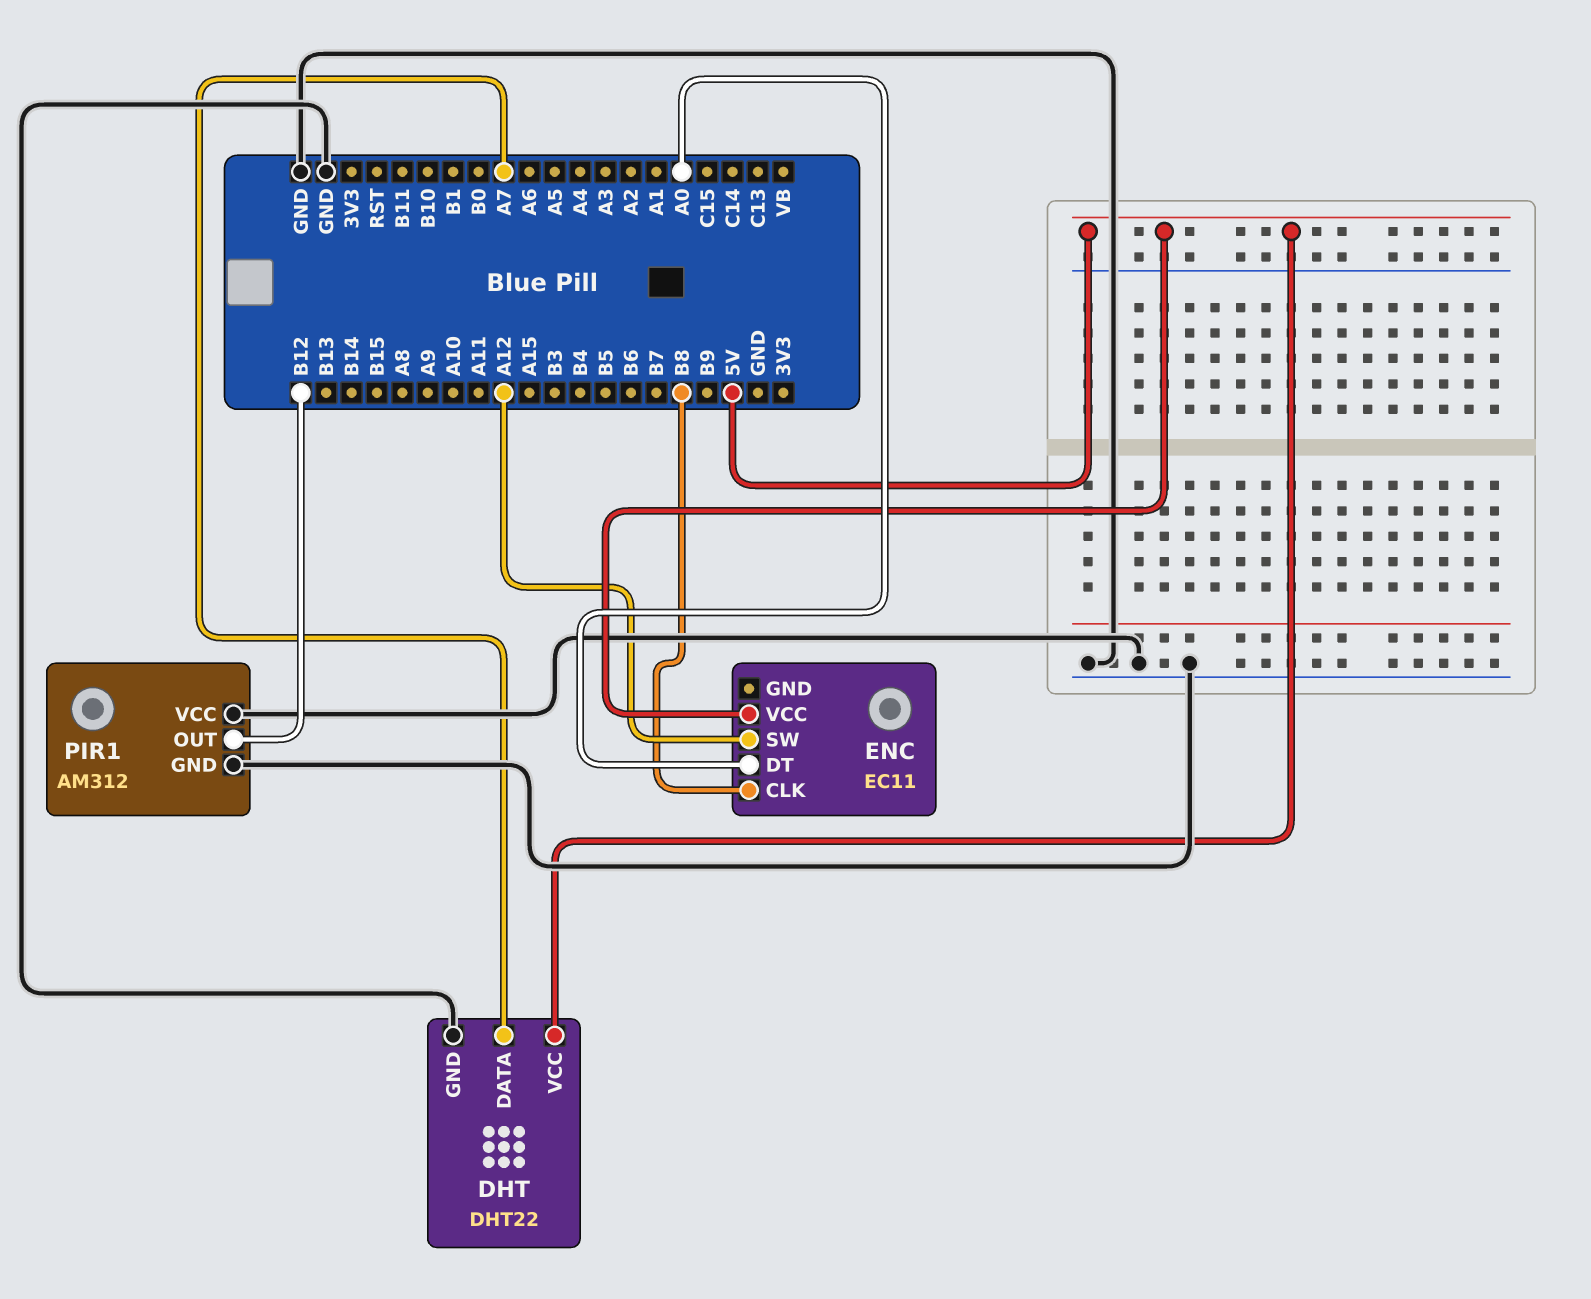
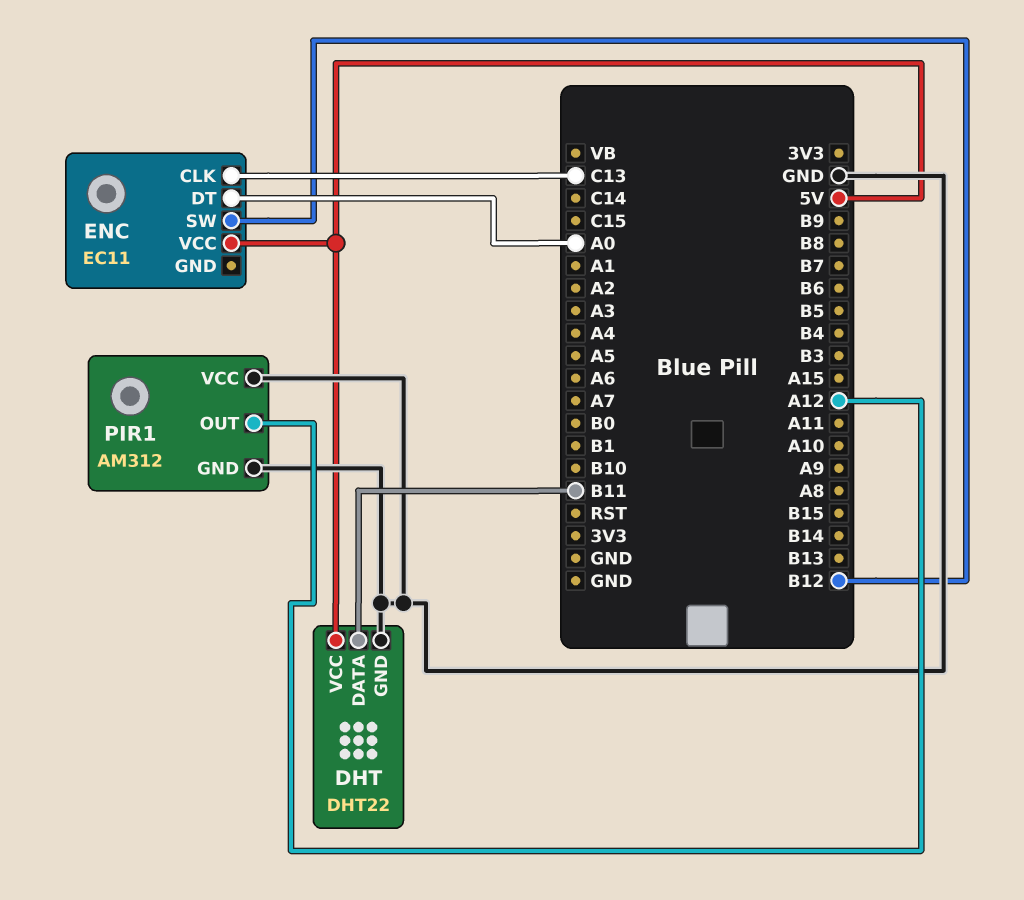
DHT pin DATA: A7 -> B11
ENC pin CLK: B8 -> C13
ENC pin SW: A12 -> B12
PIR1 pin OUT: B12 -> A12

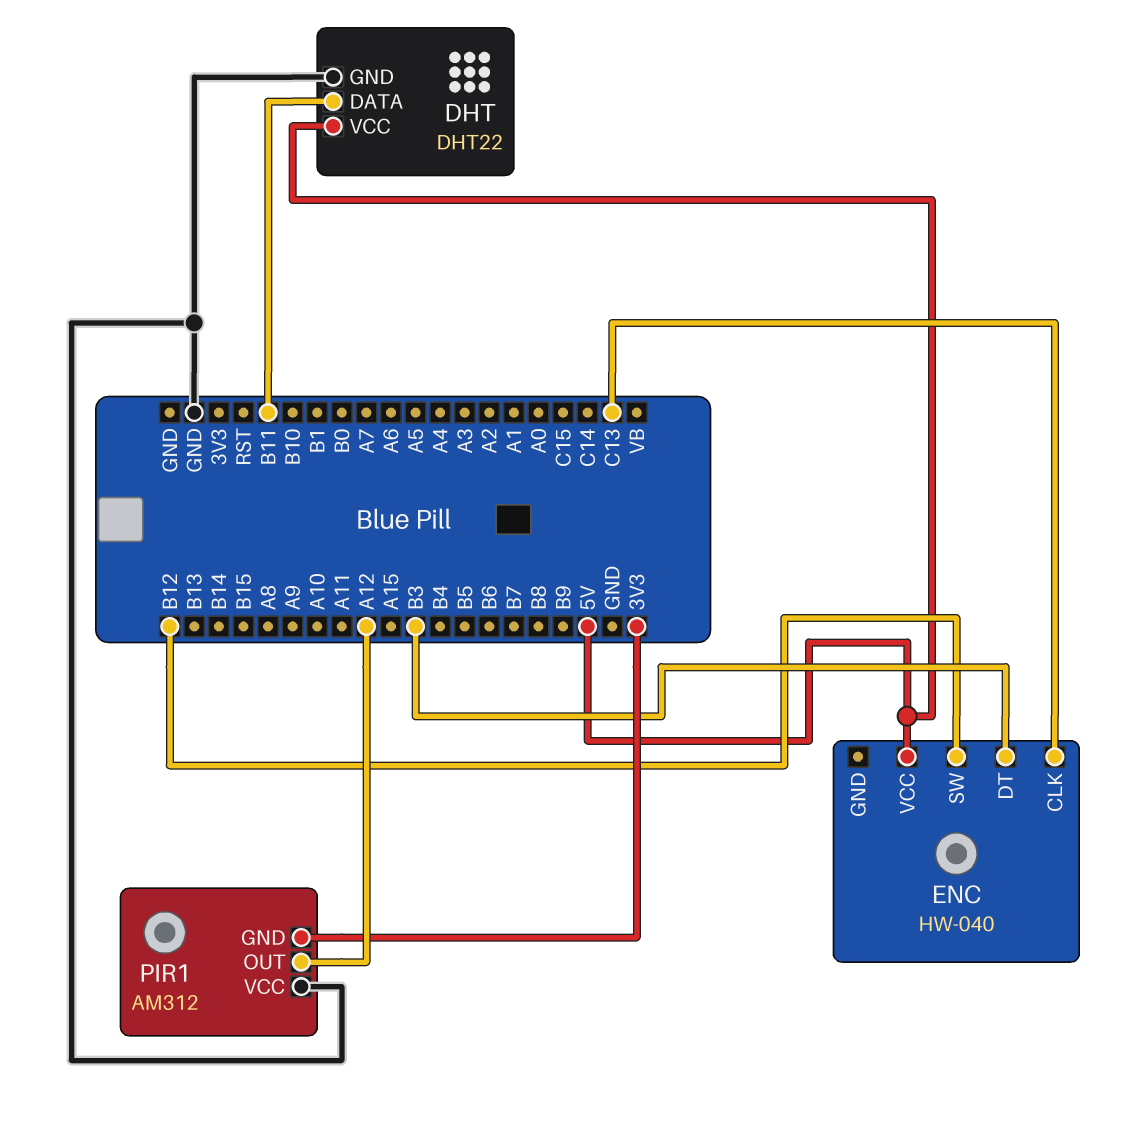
ENC: EC11 -> HW-040
ENC pin DT: A0 -> B3
PIR1 pin GND: GND -> 3V3

